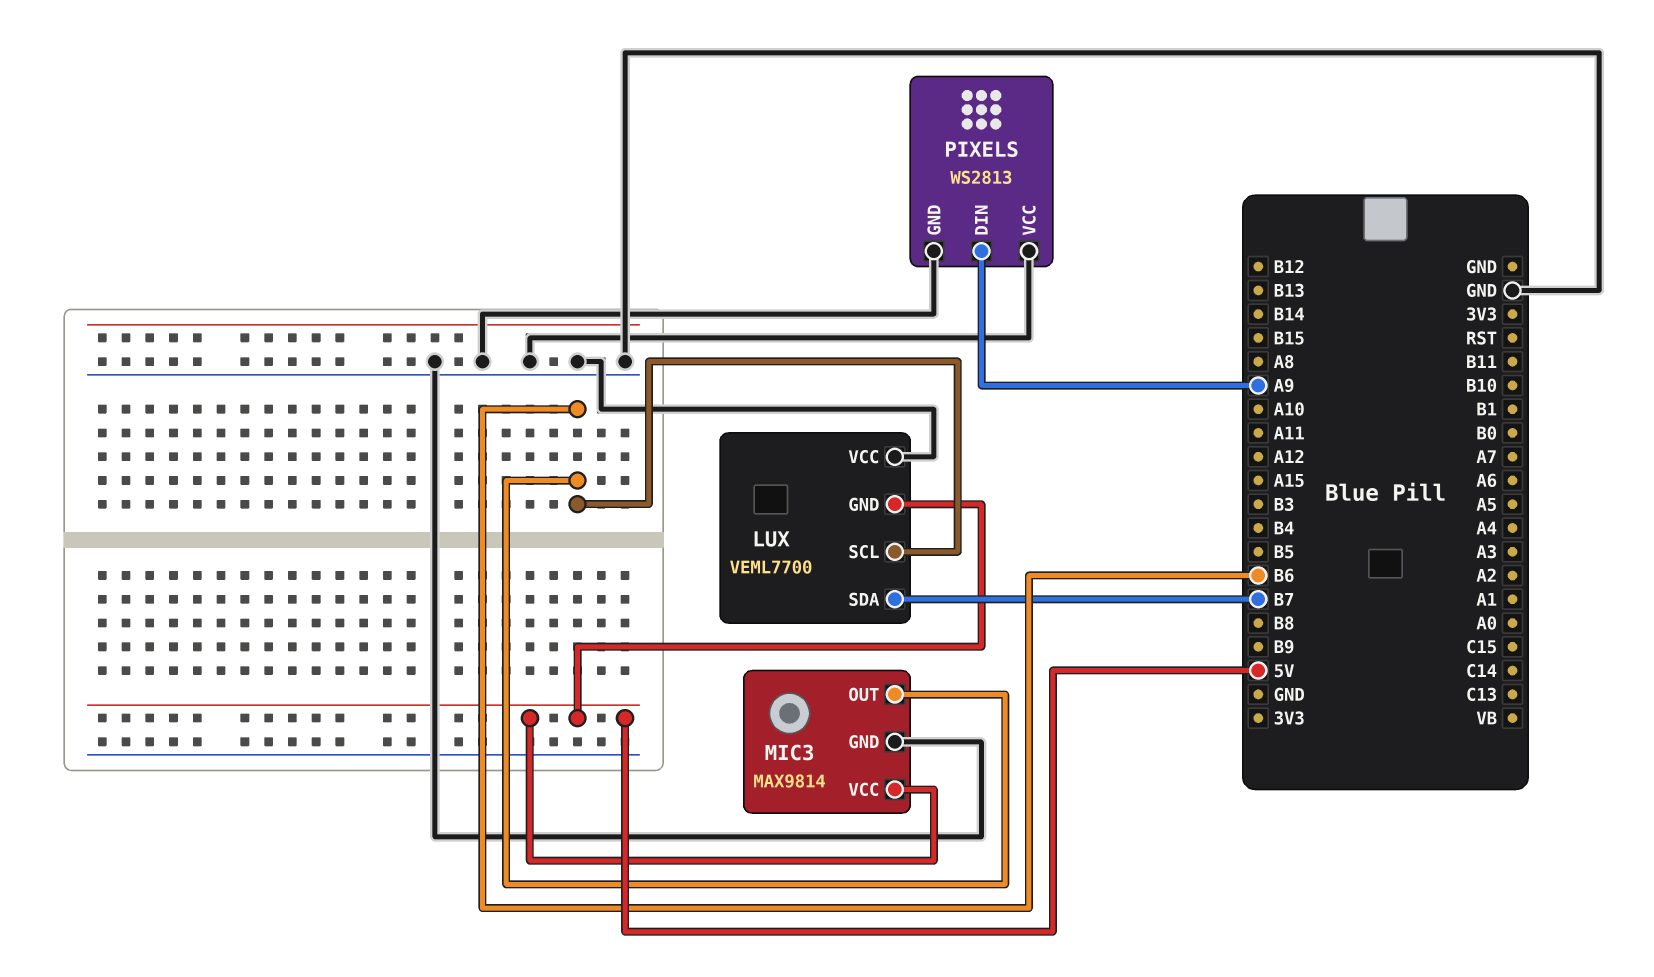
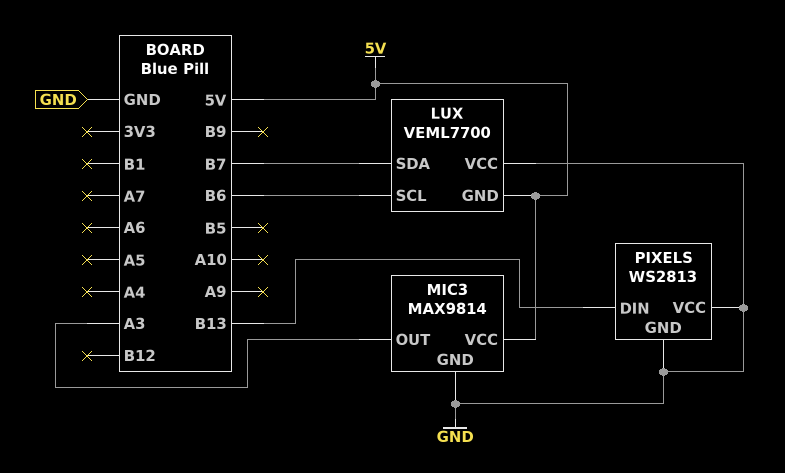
MIC3 pin OUT: B6 -> A3
PIXELS pin DIN: A9 -> B13

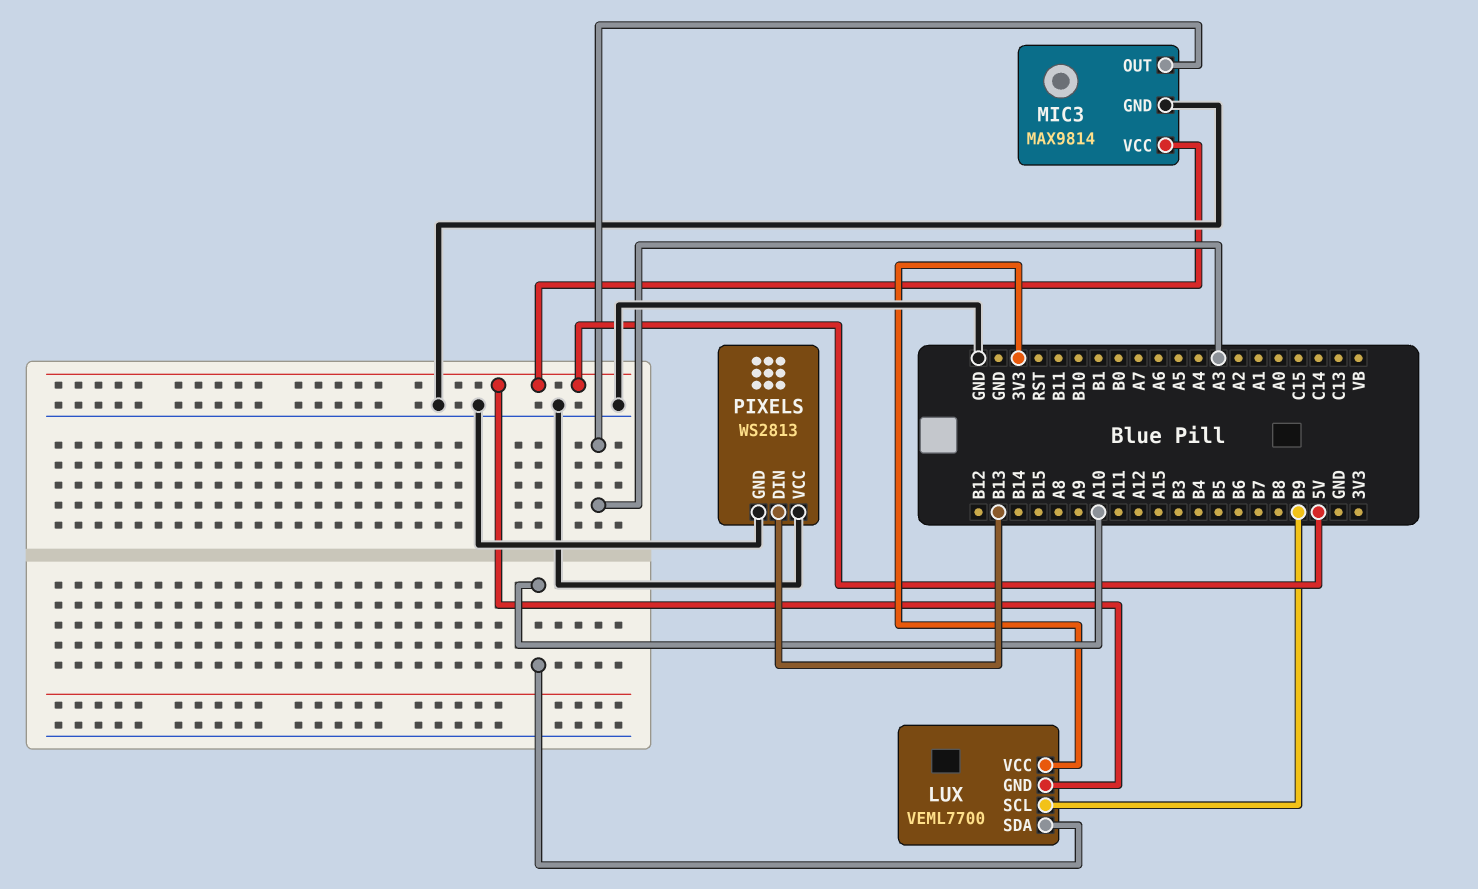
LUX pin SCL: B6 -> B9
LUX pin SDA: B7 -> A10
LUX pin VCC: GND -> 3V3

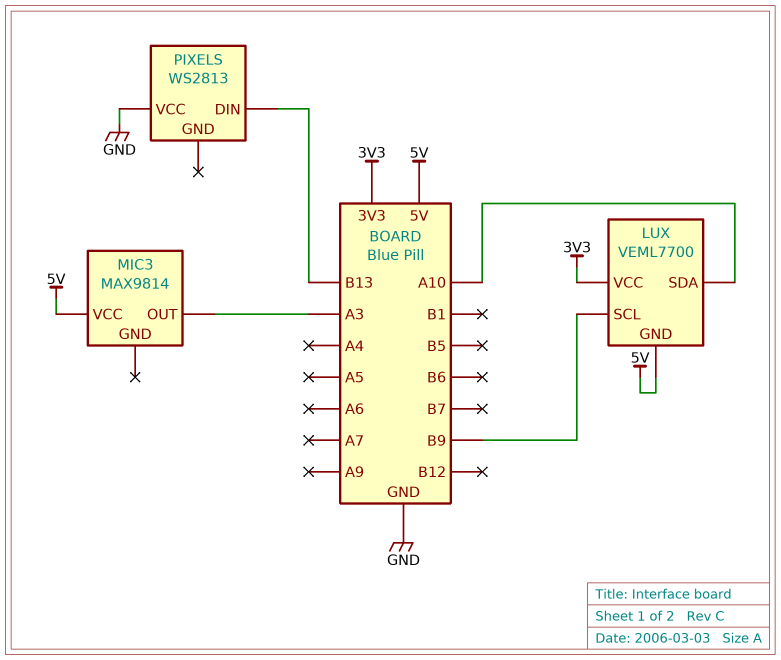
MIC3 pin GND: GND -> none
PIXELS pin GND: GND -> none

